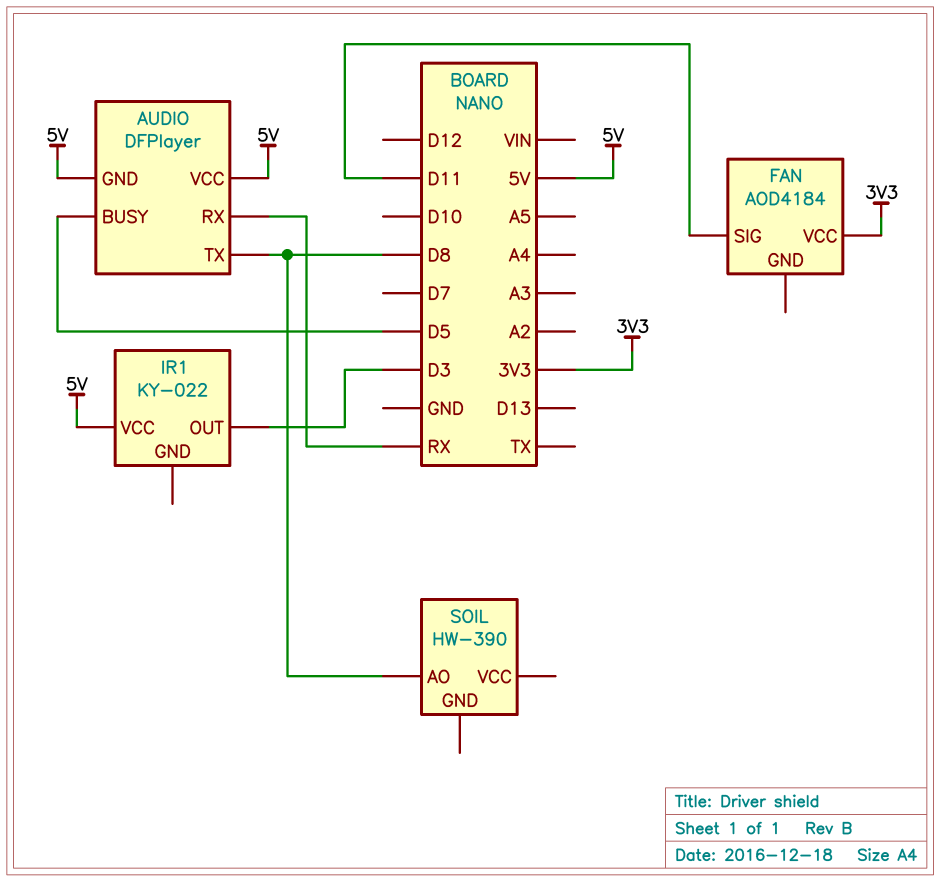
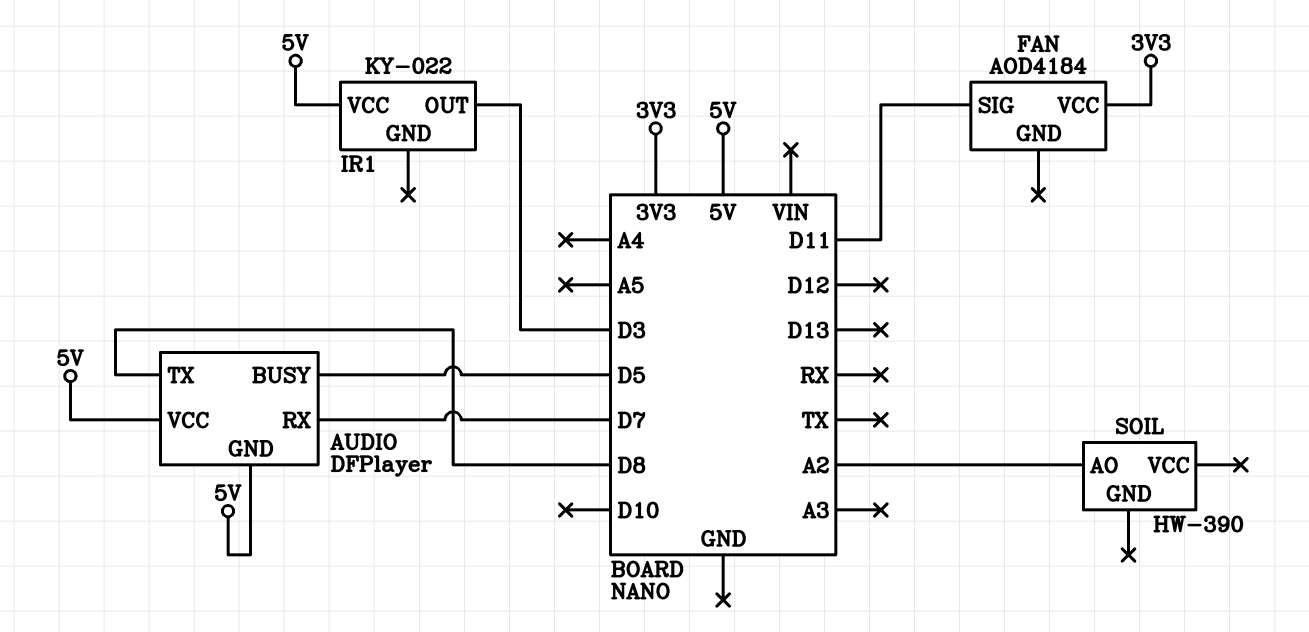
AUDIO pin RX: RX -> D7
SOIL pin AO: D8 -> A2

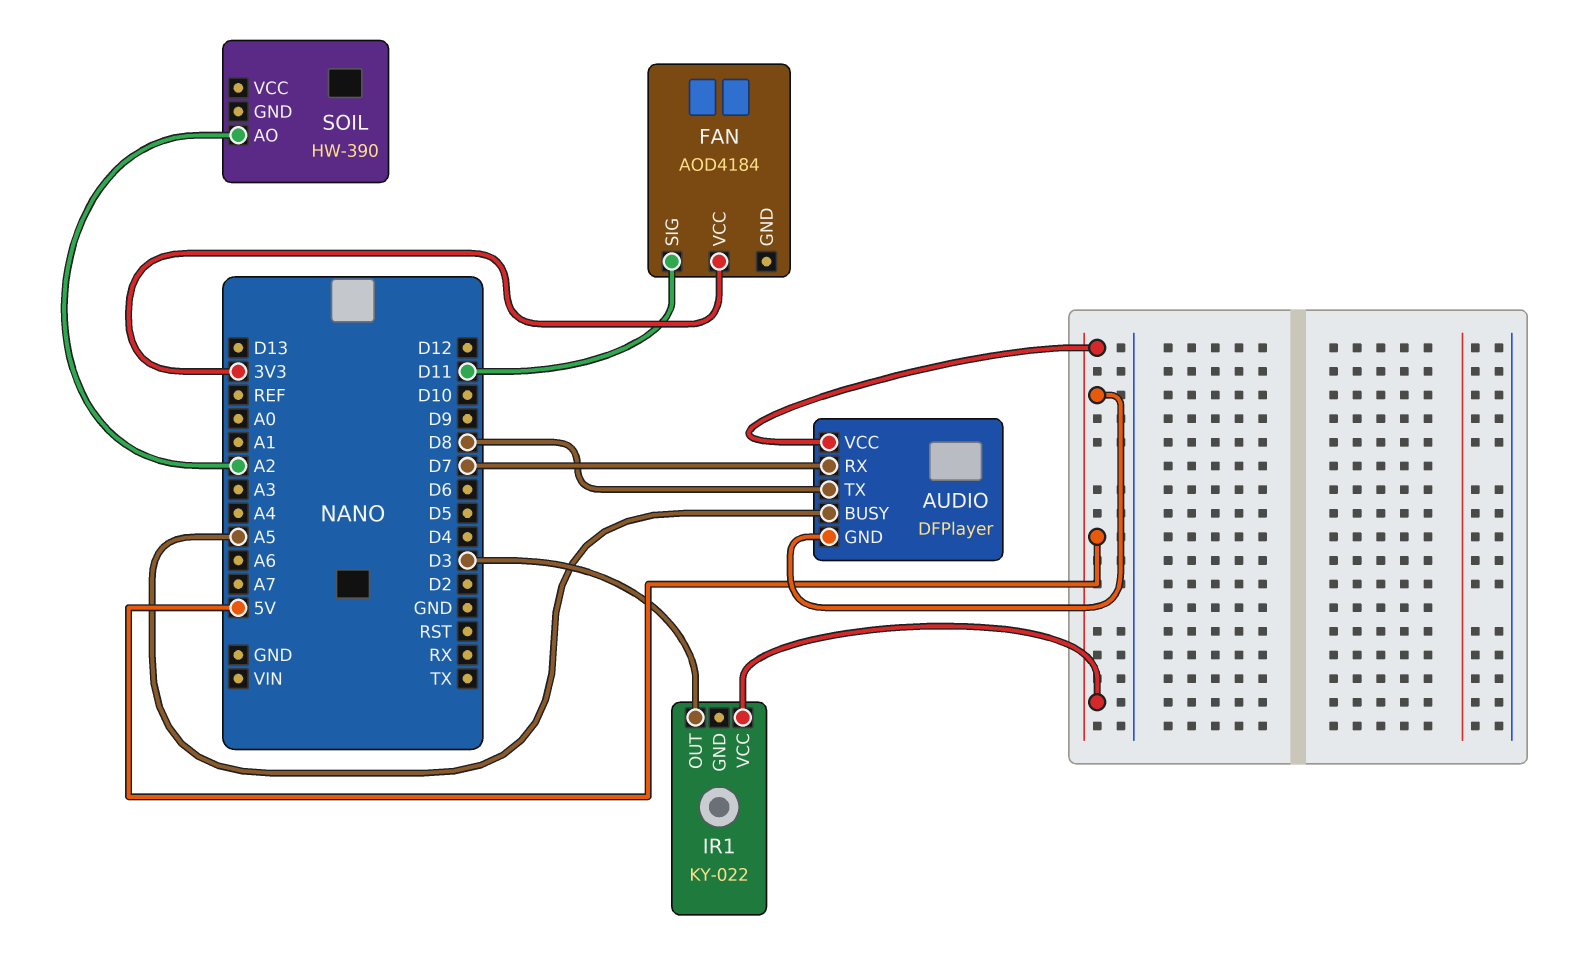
AUDIO pin BUSY: D5 -> A5

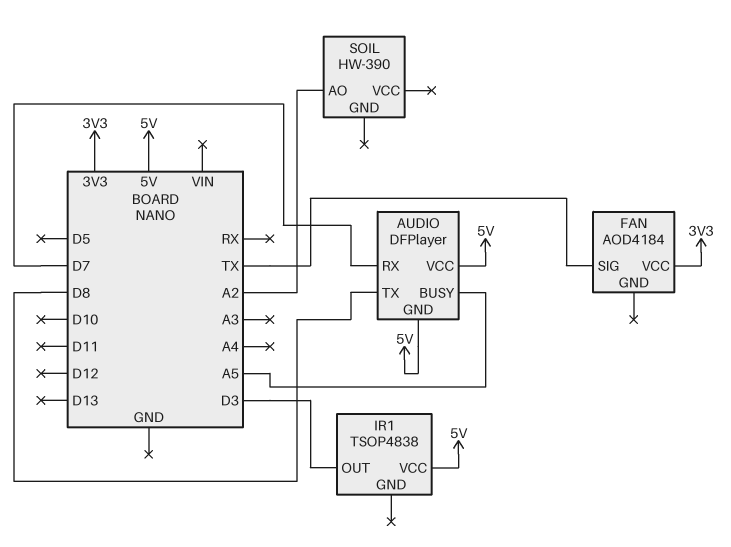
FAN pin SIG: D11 -> TX
IR1: KY-022 -> TSOP4838

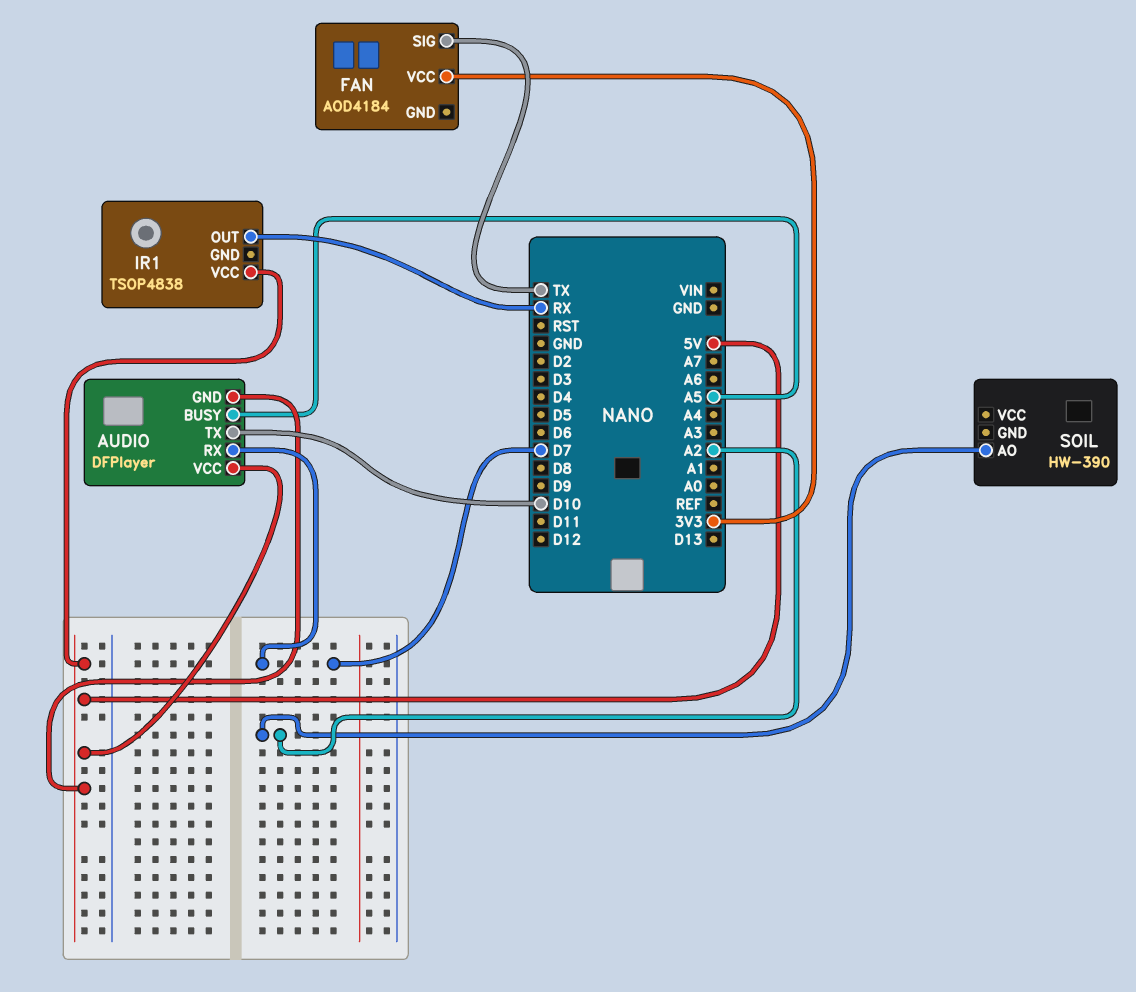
AUDIO pin TX: D8 -> D10
IR1 pin OUT: D3 -> RX

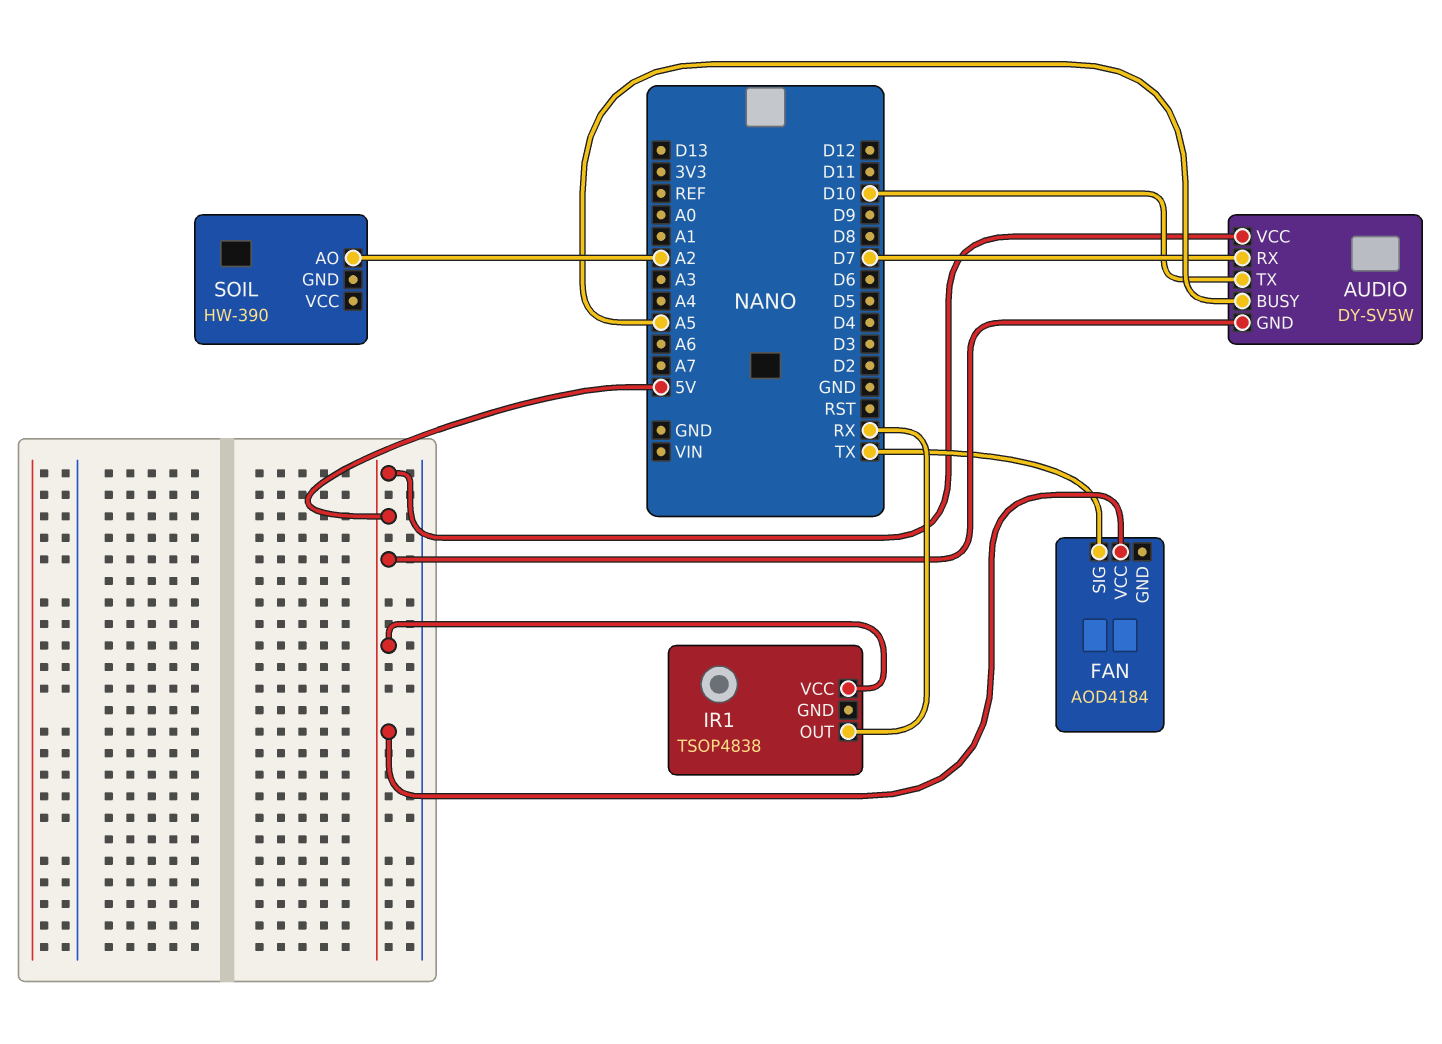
AUDIO: DFPlayer -> DY-SV5W
FAN pin VCC: 3V3 -> 5V

